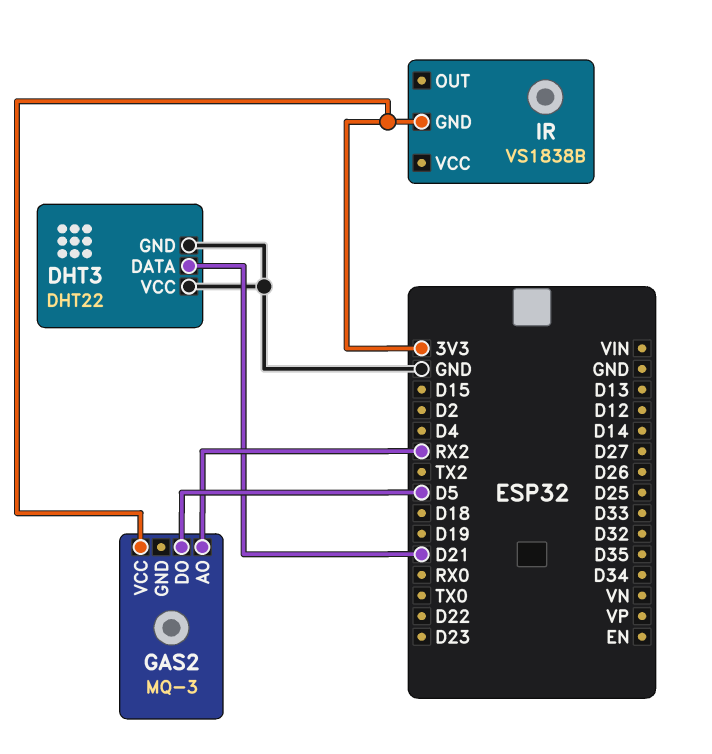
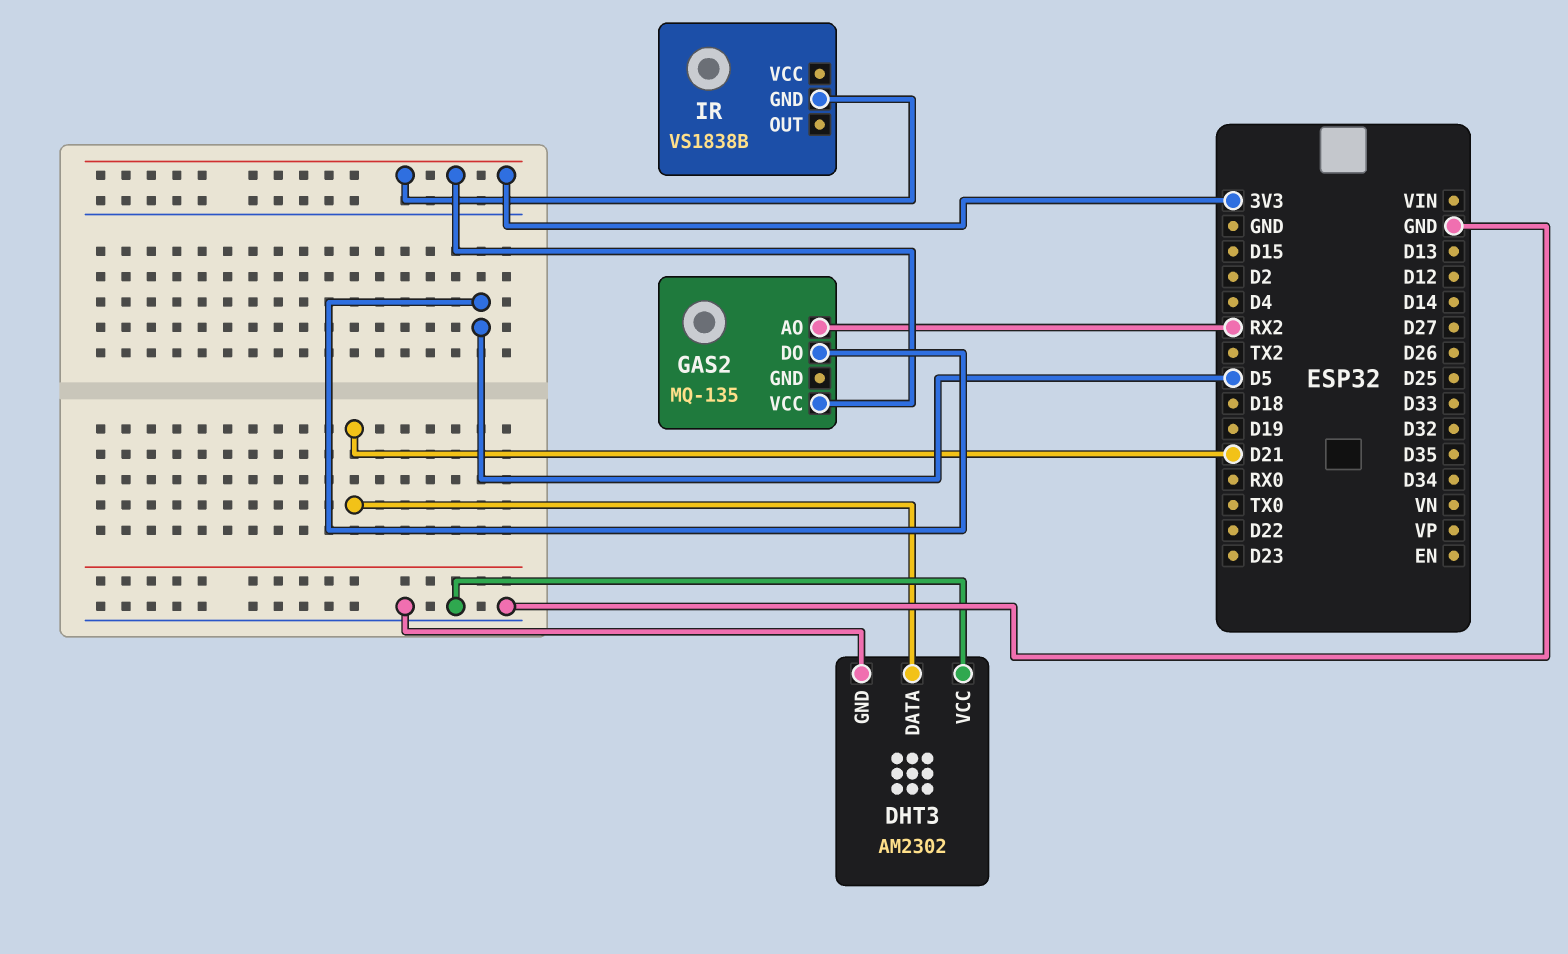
DHT3: DHT22 -> AM2302
GAS2: MQ-3 -> MQ-135

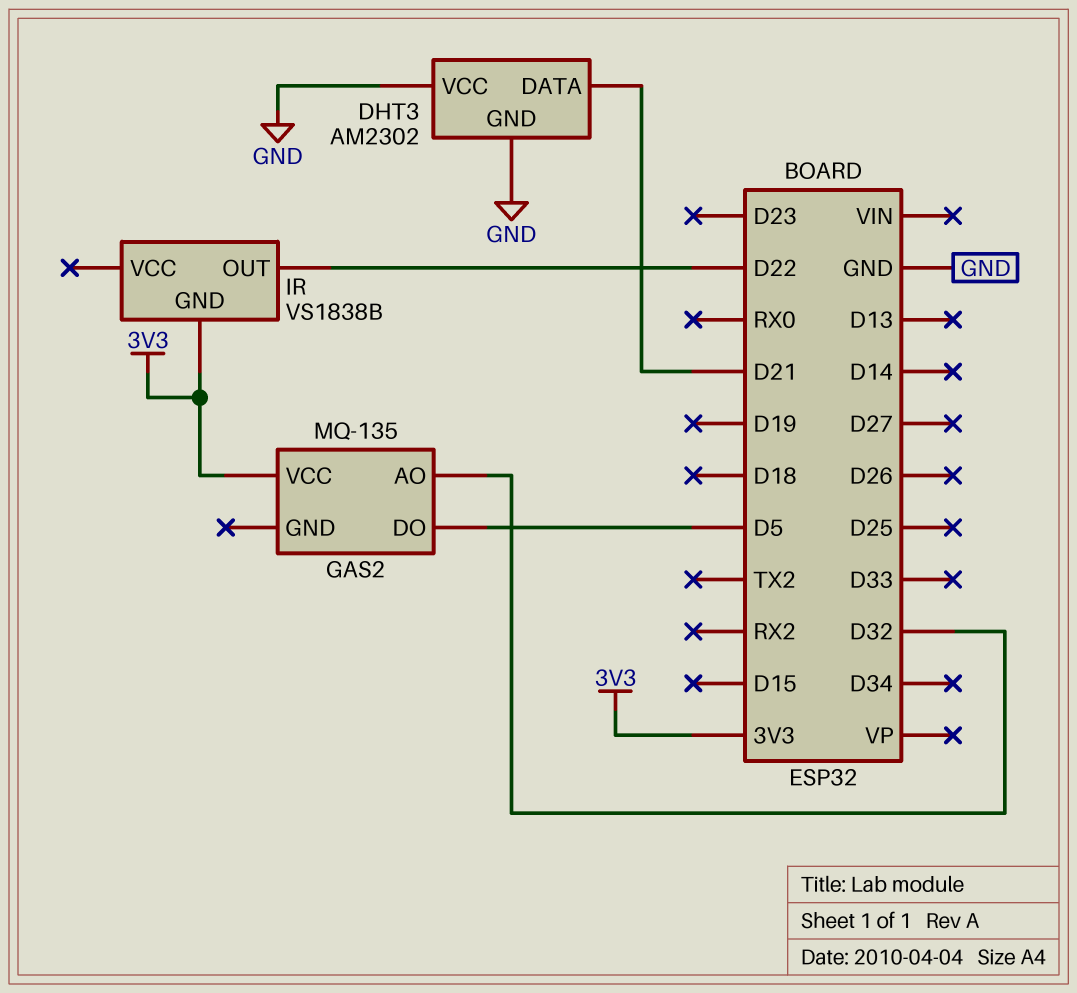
GAS2 pin AO: RX2 -> D32
IR pin OUT: none -> D22

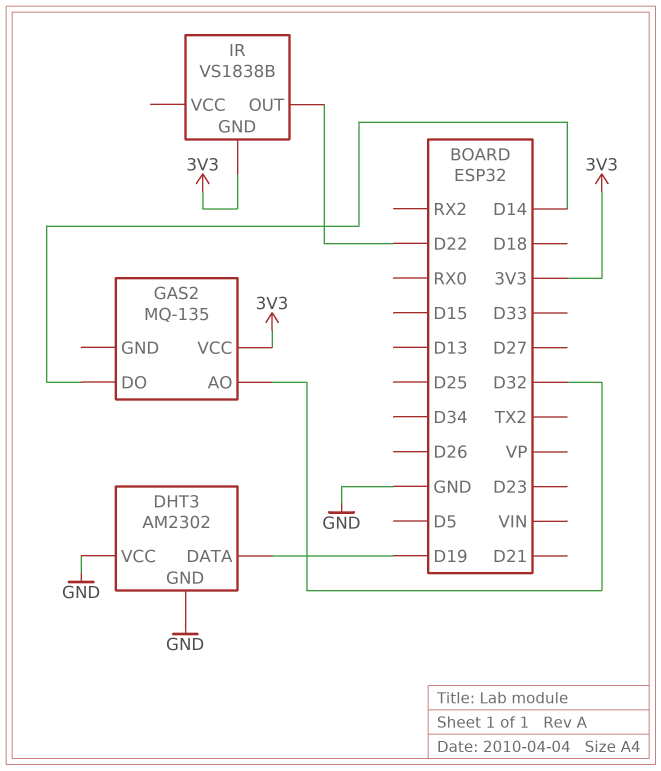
DHT3 pin DATA: D21 -> D19
GAS2 pin DO: D5 -> D14

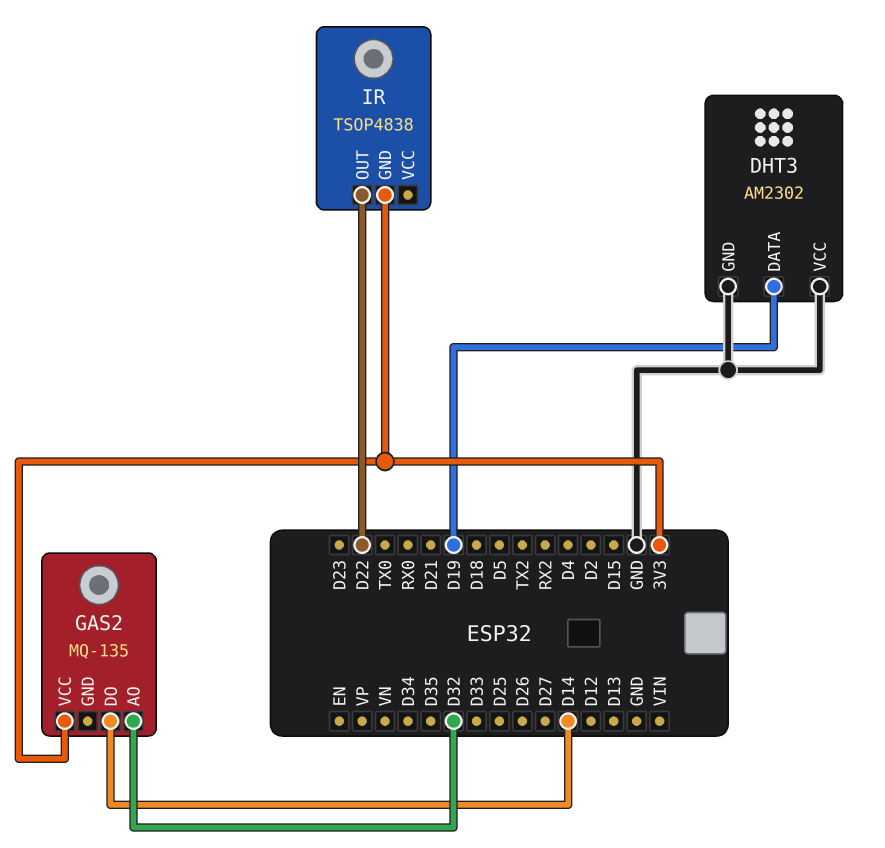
IR: VS1838B -> TSOP4838

